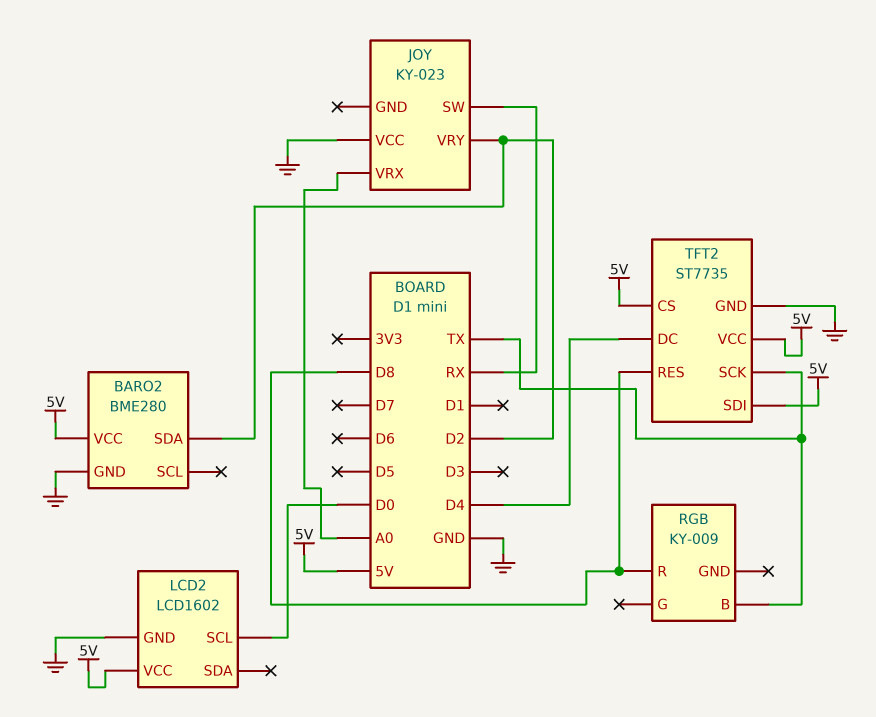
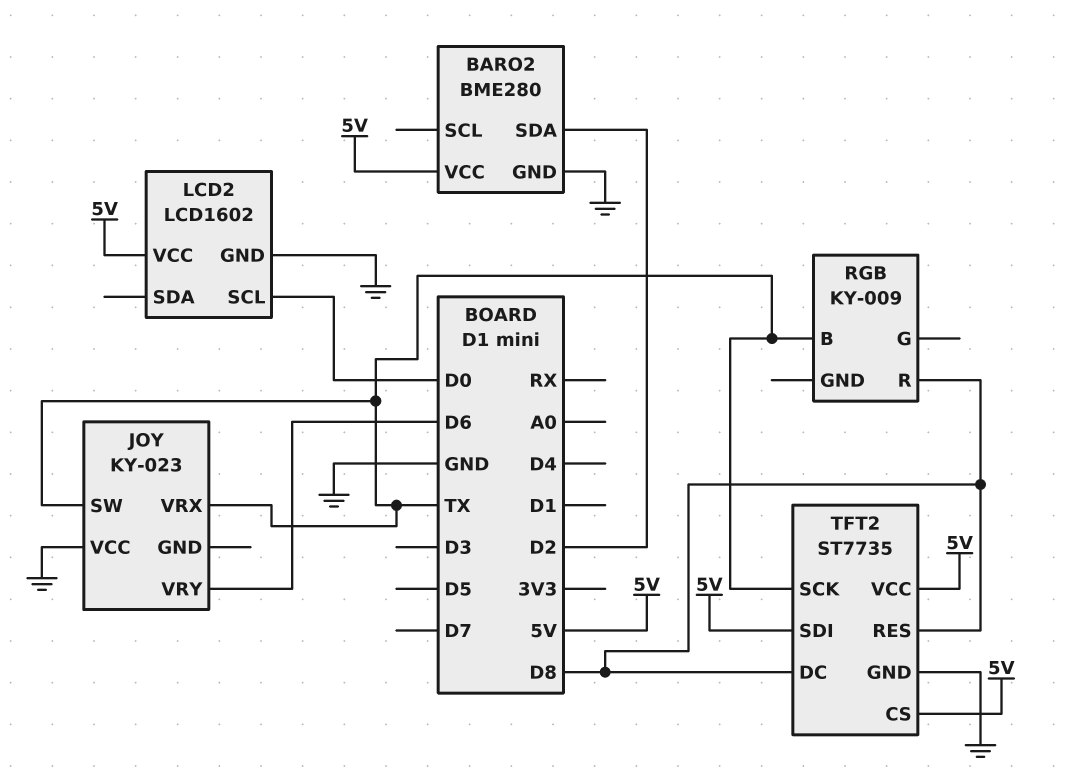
JOY pin SW: RX -> TX
JOY pin VRX: A0 -> TX
JOY pin VRY: D2 -> D6
TFT2 pin DC: D4 -> D8

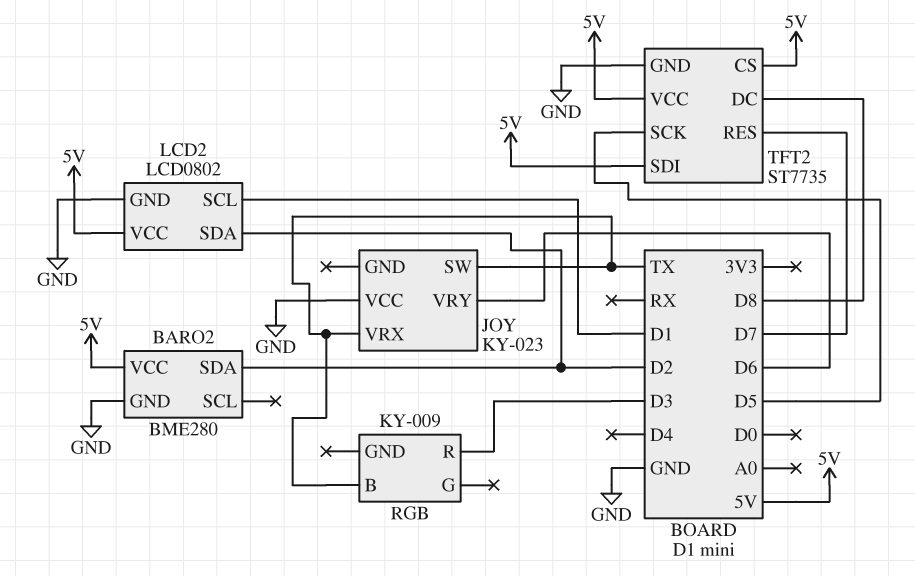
LCD2: LCD1602 -> LCD0802
LCD2 pin SCL: D0 -> D1
LCD2 pin SDA: none -> D2
RGB pin R: D8 -> D3
TFT2 pin RES: D8 -> D7
TFT2 pin SCK: TX -> D5

